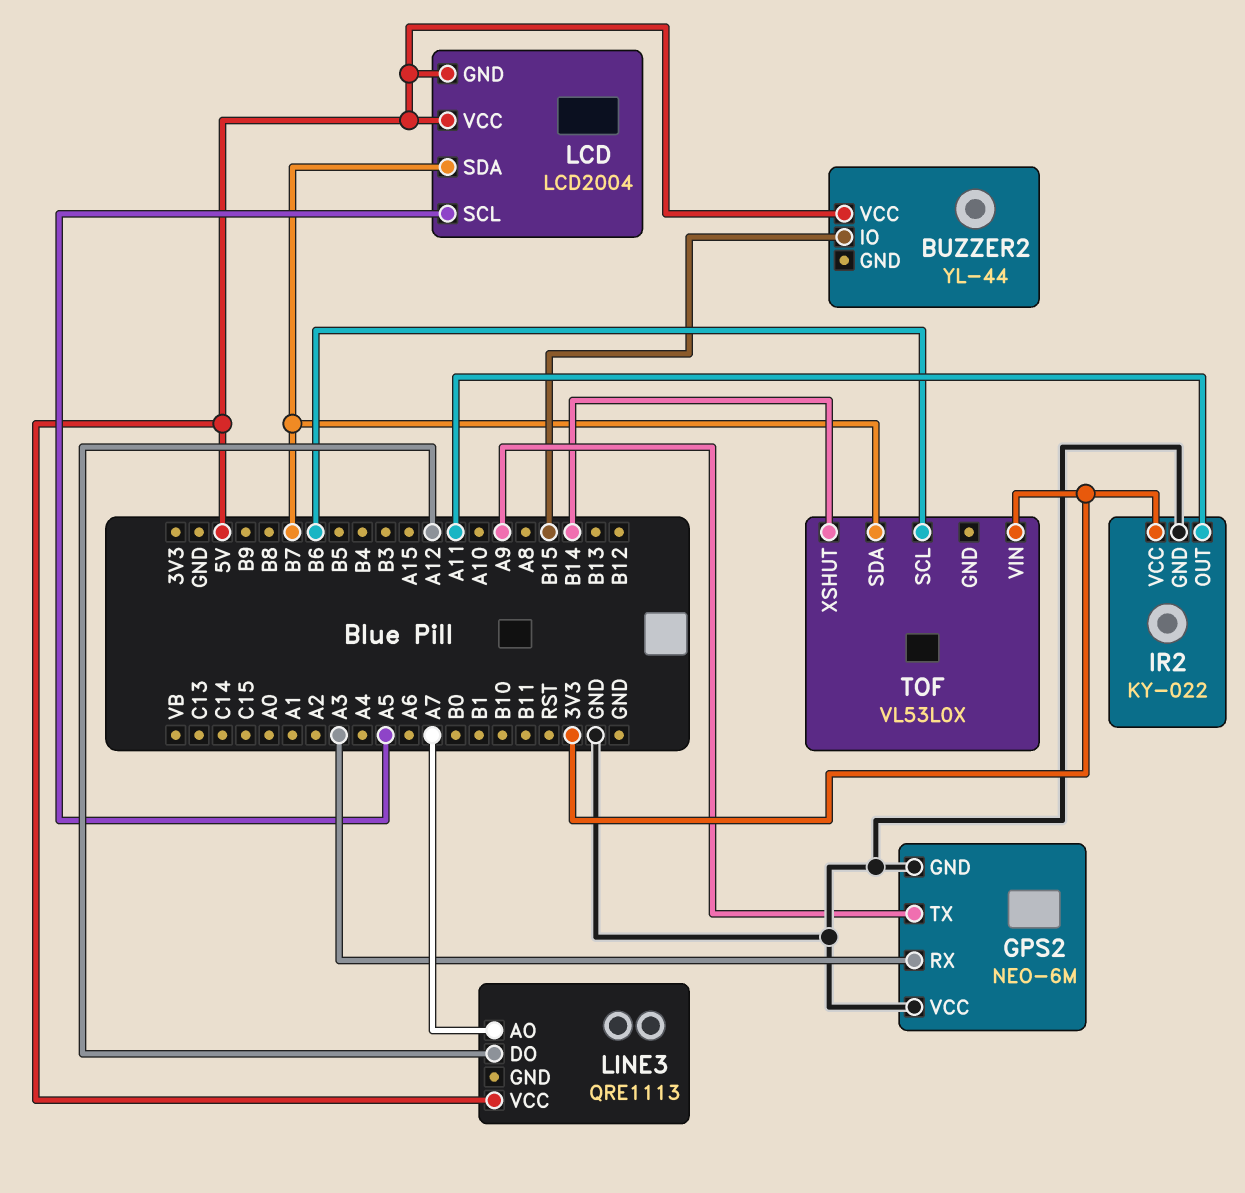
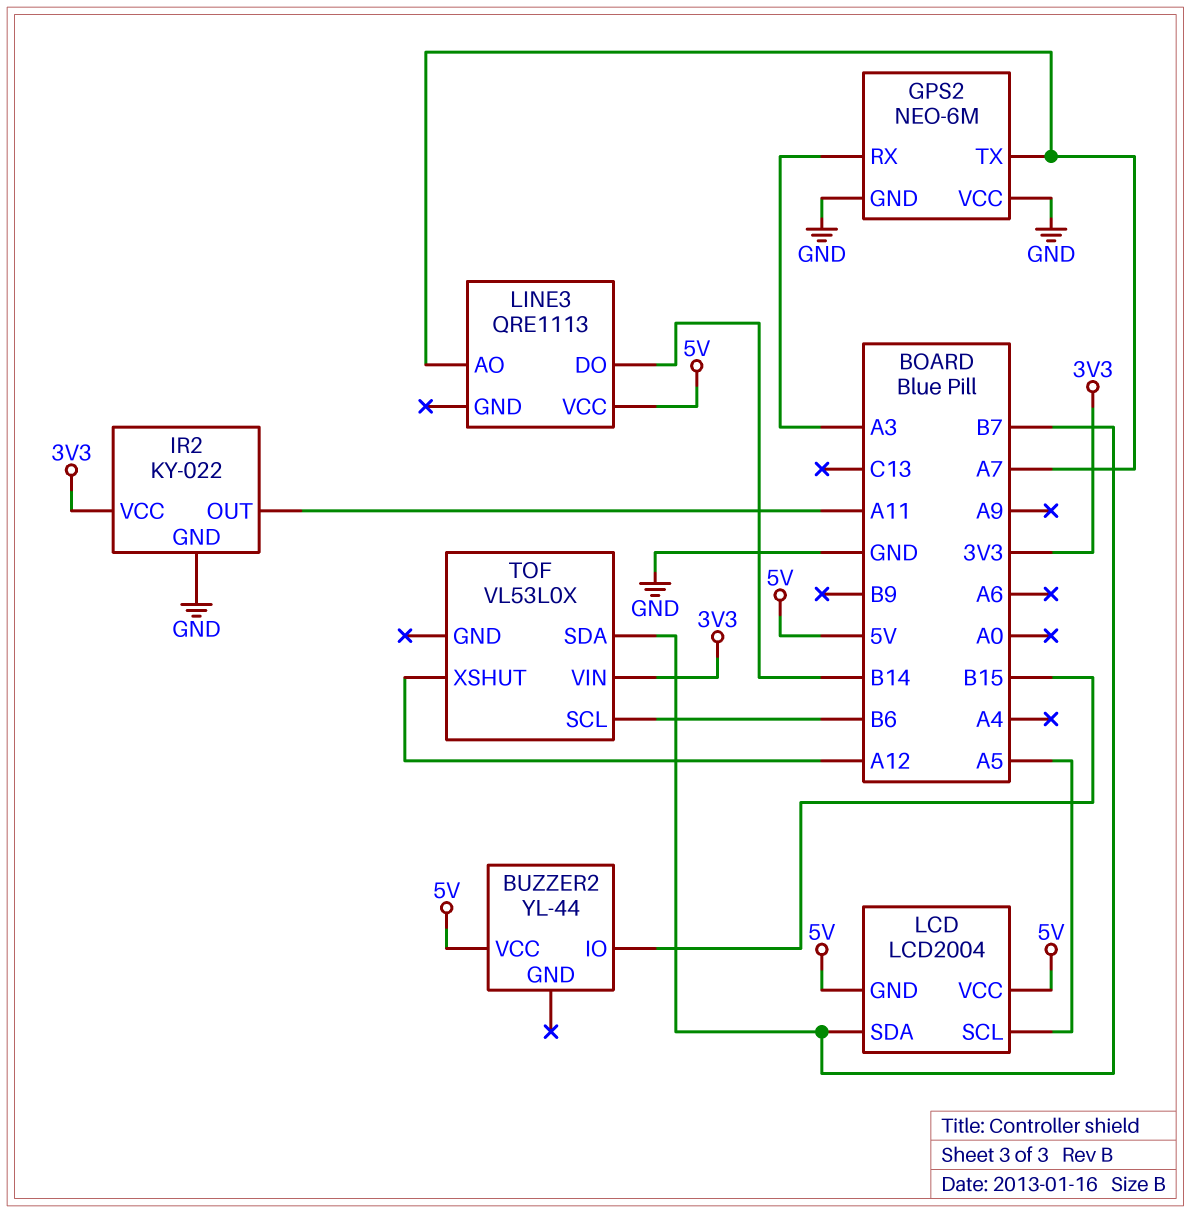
GPS2 pin TX: A9 -> A7
LINE3 pin DO: A12 -> B14
TOF pin XSHUT: B14 -> A12

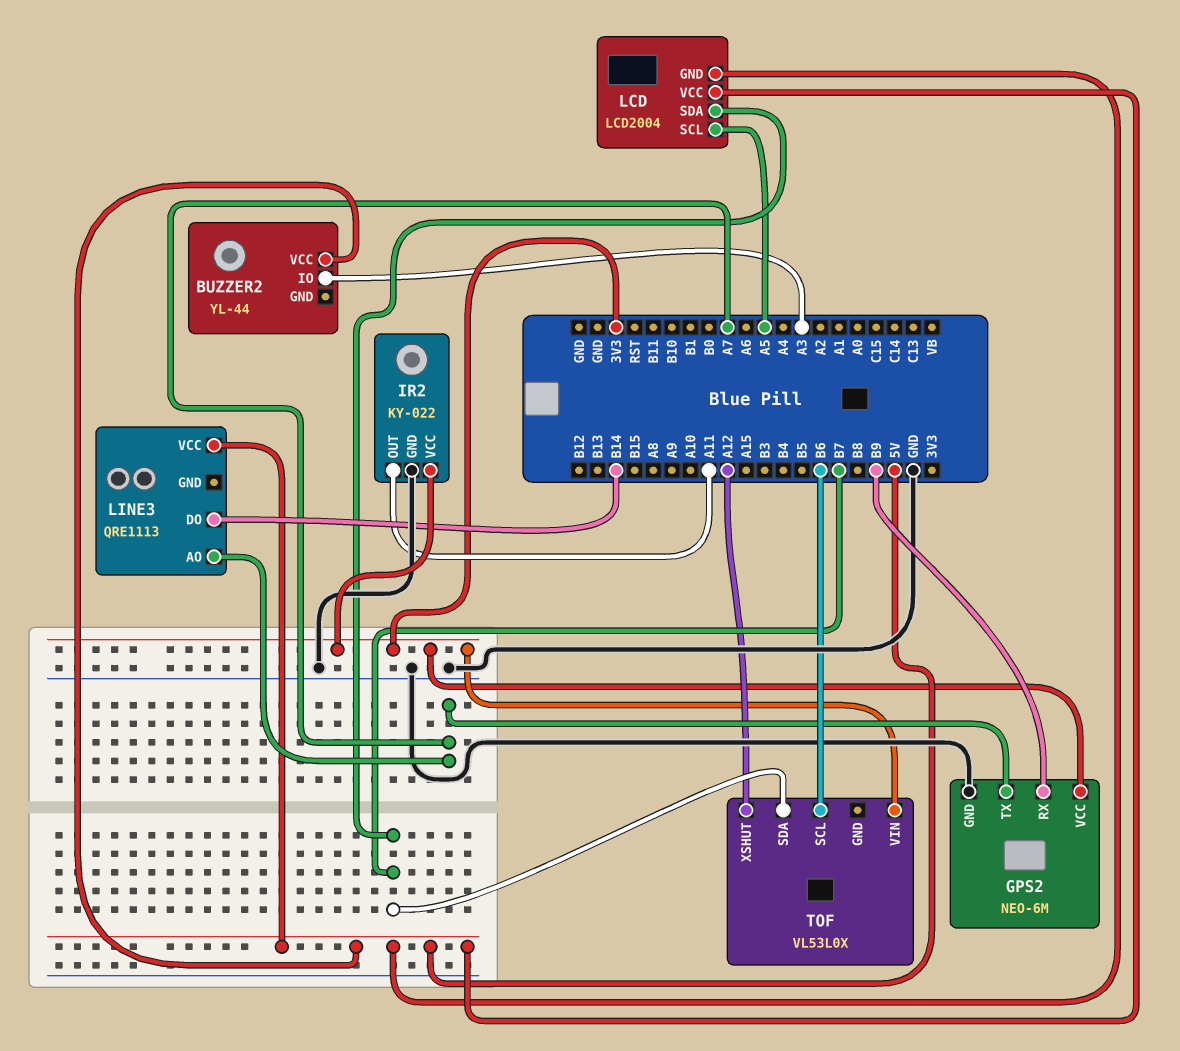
BUZZER2 pin IO: B15 -> A3
GPS2 pin RX: A3 -> B9
GPS2 pin VCC: GND -> 3V3

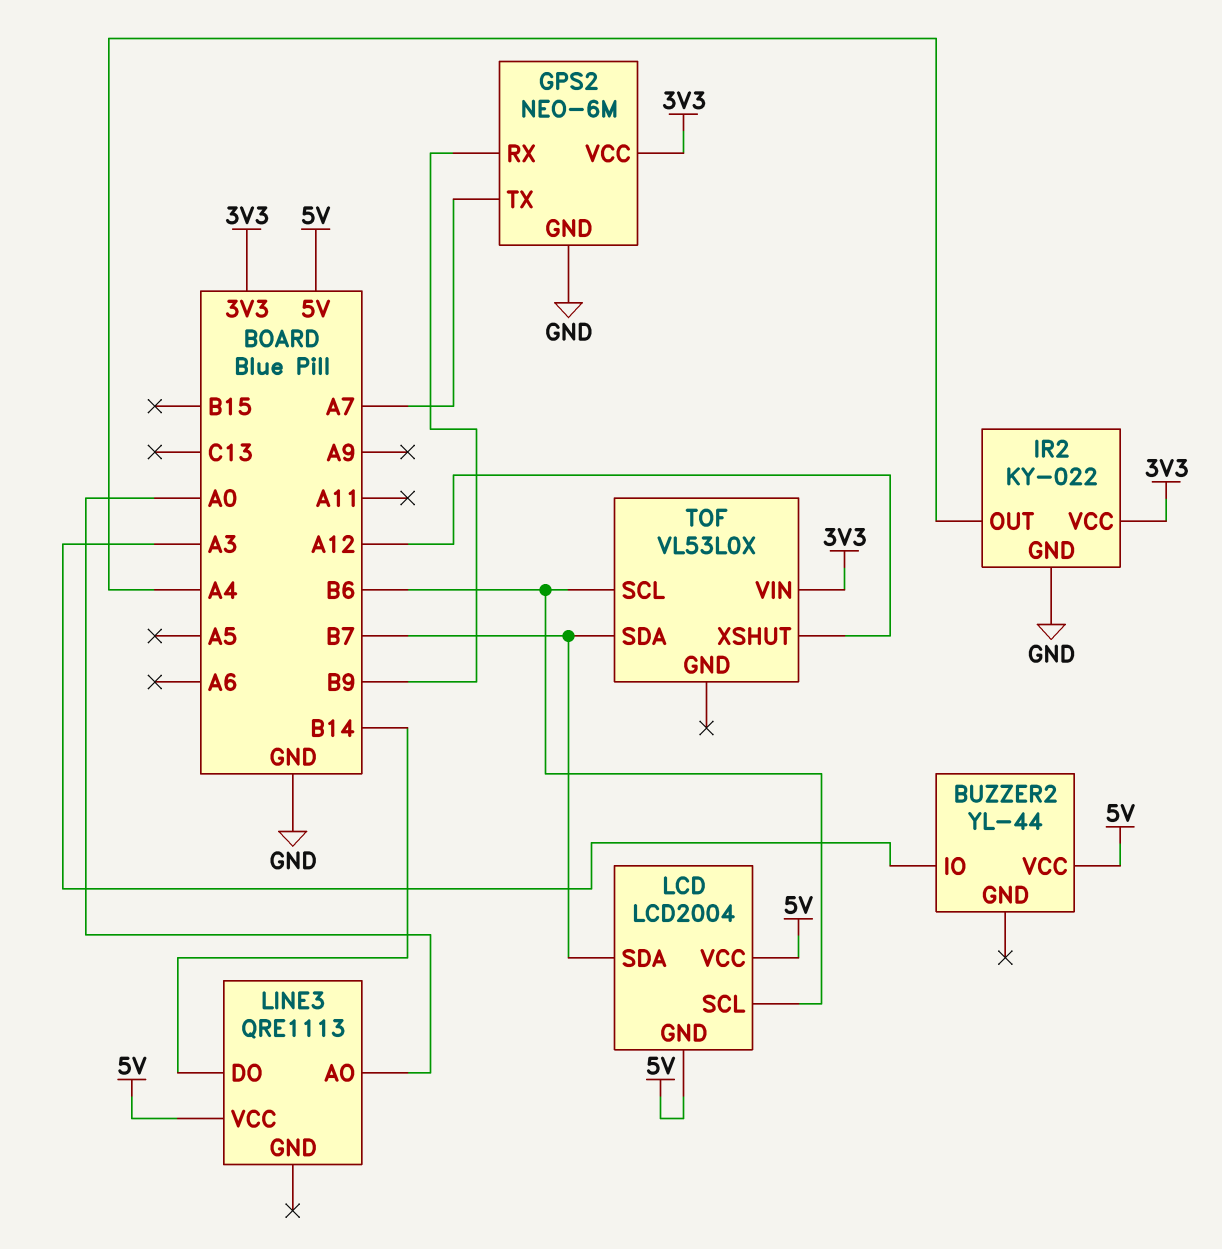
IR2 pin OUT: A11 -> A4
LCD pin SCL: A5 -> B6
LINE3 pin AO: A7 -> A0

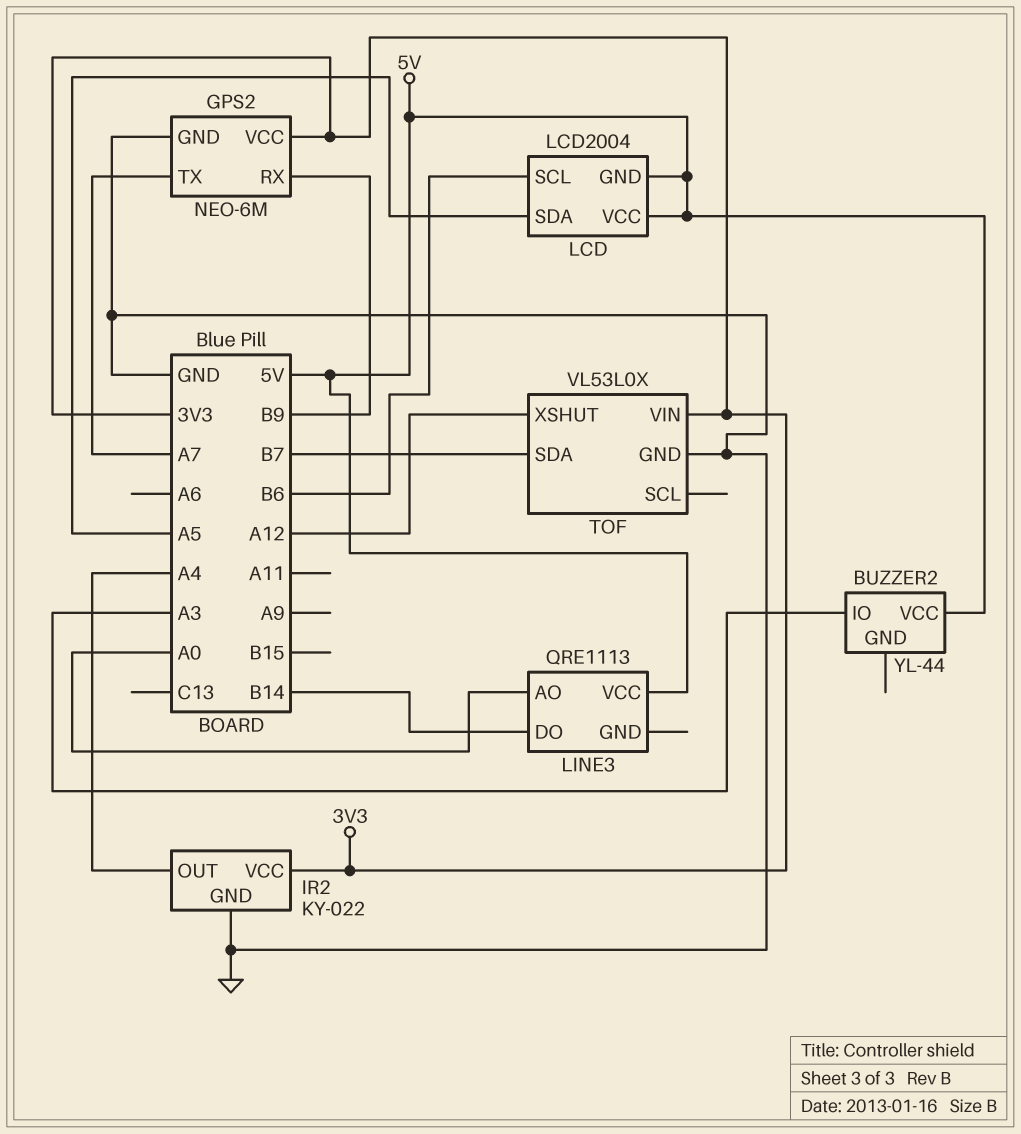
LCD pin SDA: B7 -> A5
TOF pin GND: none -> GND
TOF pin SCL: B6 -> none

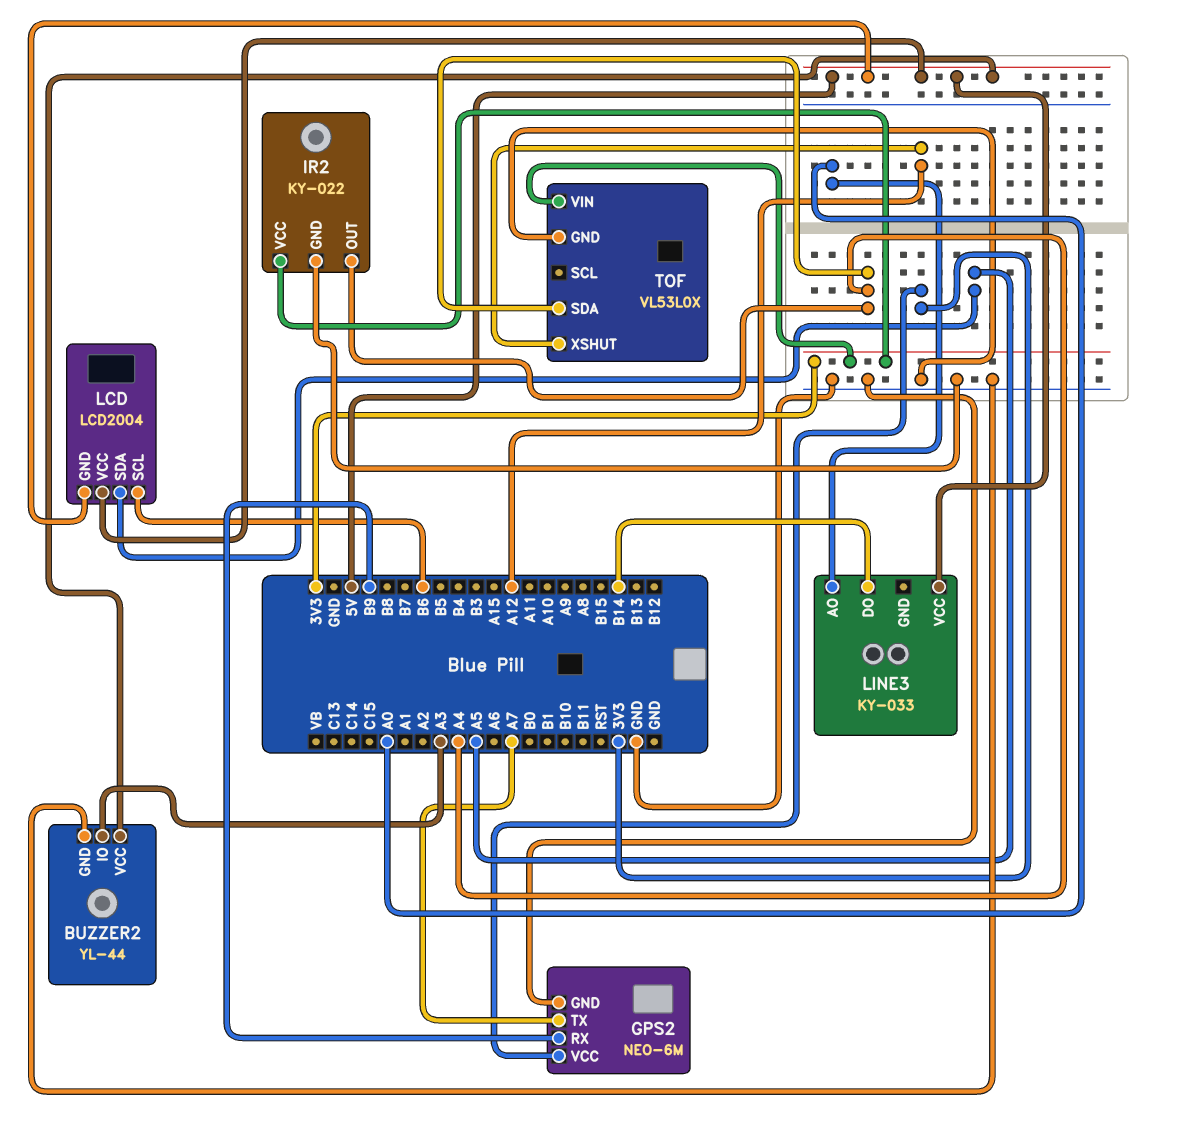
BUZZER2 pin GND: none -> GND
LINE3: QRE1113 -> KY-033
TOF pin SDA: B7 -> A4

